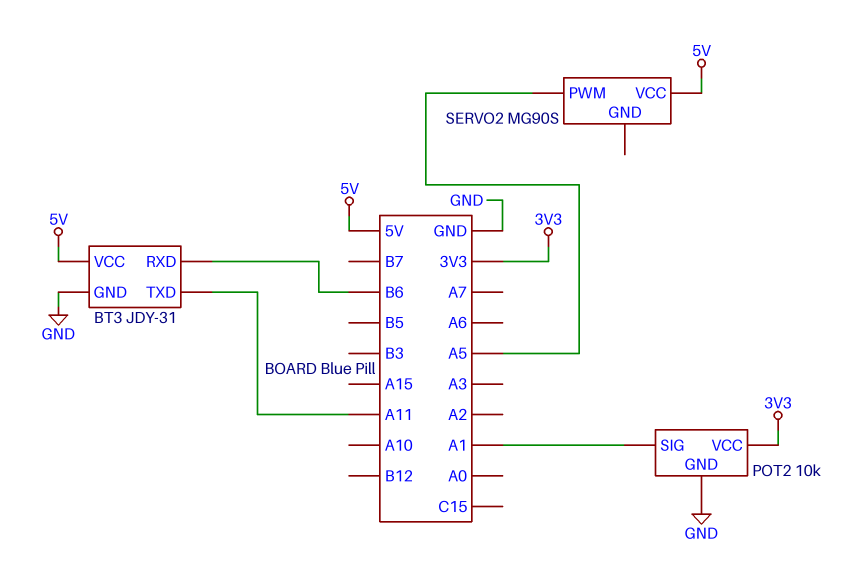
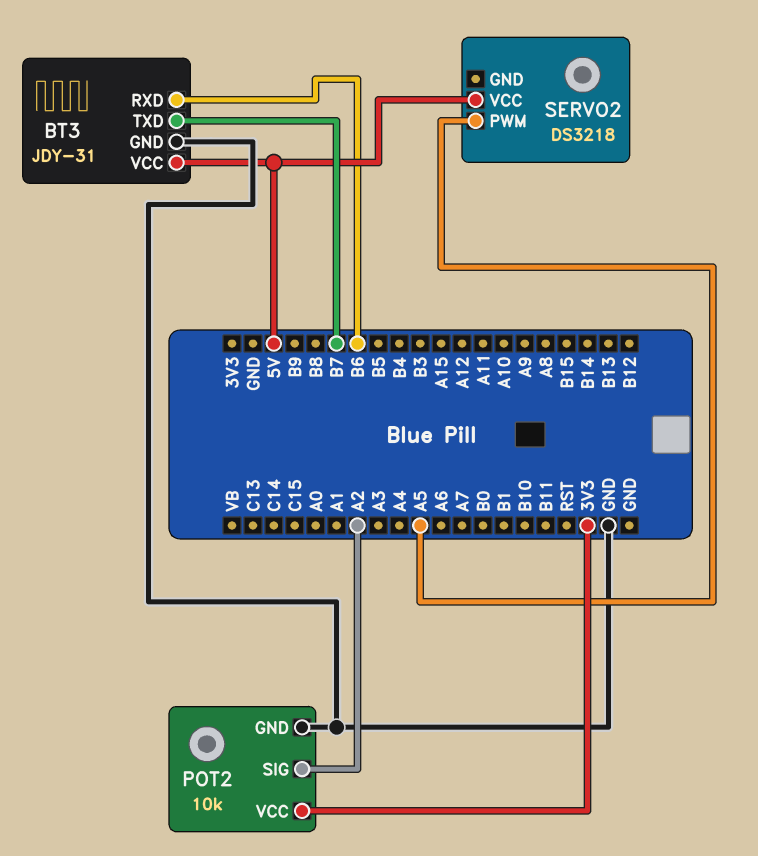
BT3 pin TXD: A11 -> B7
POT2 pin SIG: A1 -> A2
SERVO2: MG90S -> DS3218

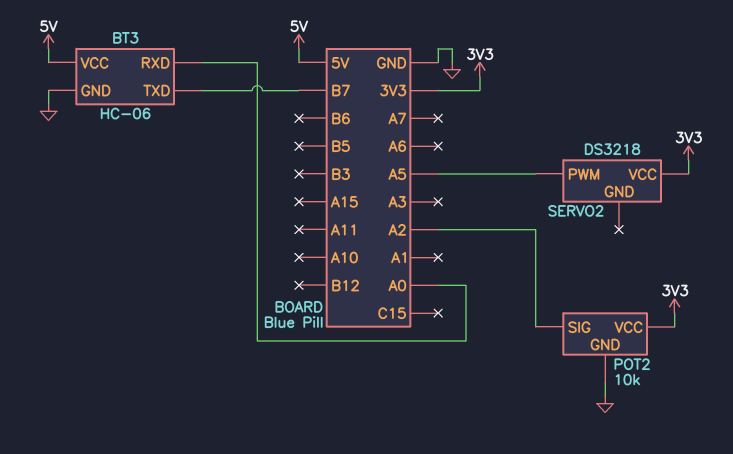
BT3: JDY-31 -> HC-06
BT3 pin RXD: B6 -> A0
SERVO2 pin VCC: 5V -> 3V3

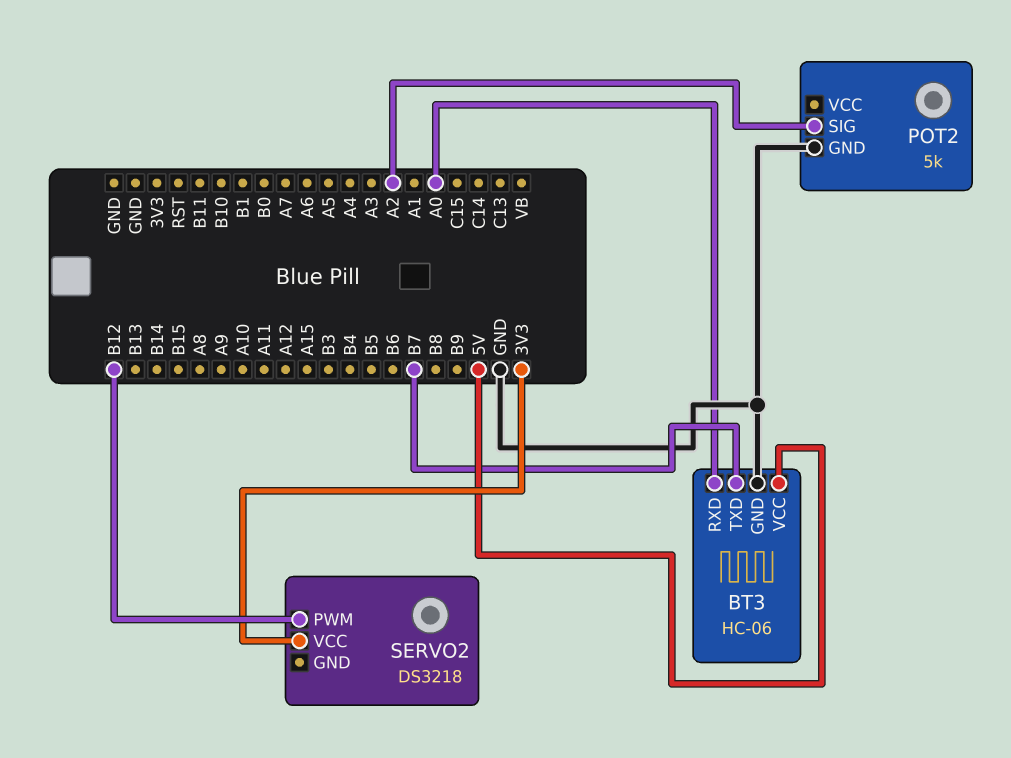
POT2: 10k -> 5k
POT2 pin VCC: 3V3 -> none
SERVO2 pin PWM: A5 -> B12

